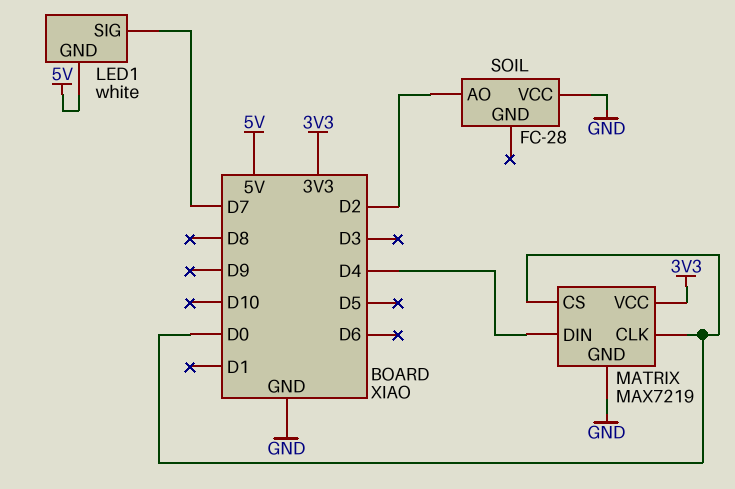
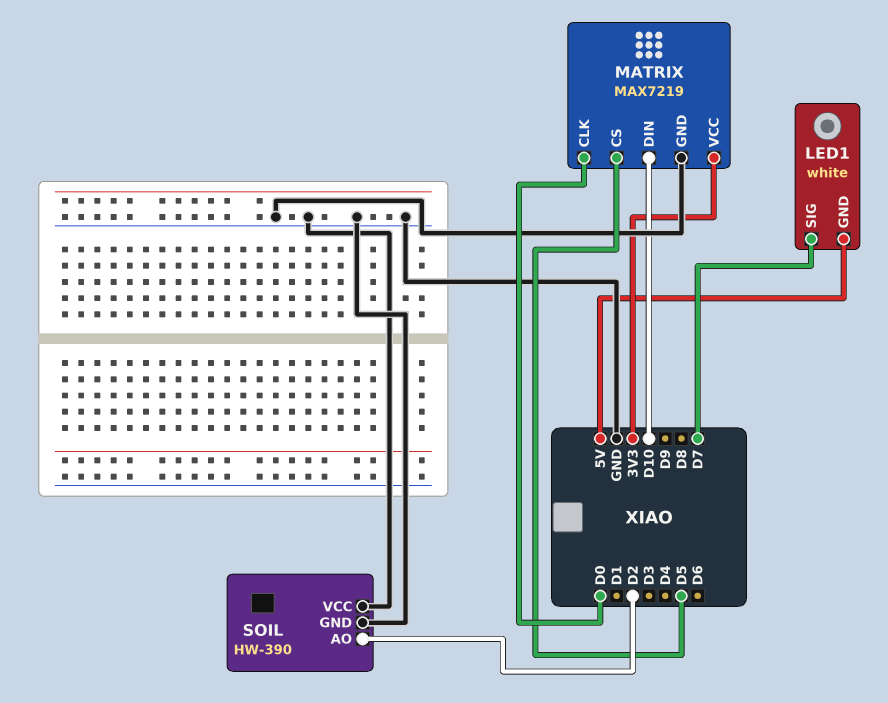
MATRIX pin CS: D0 -> D5
MATRIX pin DIN: D4 -> D10
SOIL: FC-28 -> HW-390
SOIL pin GND: none -> GND

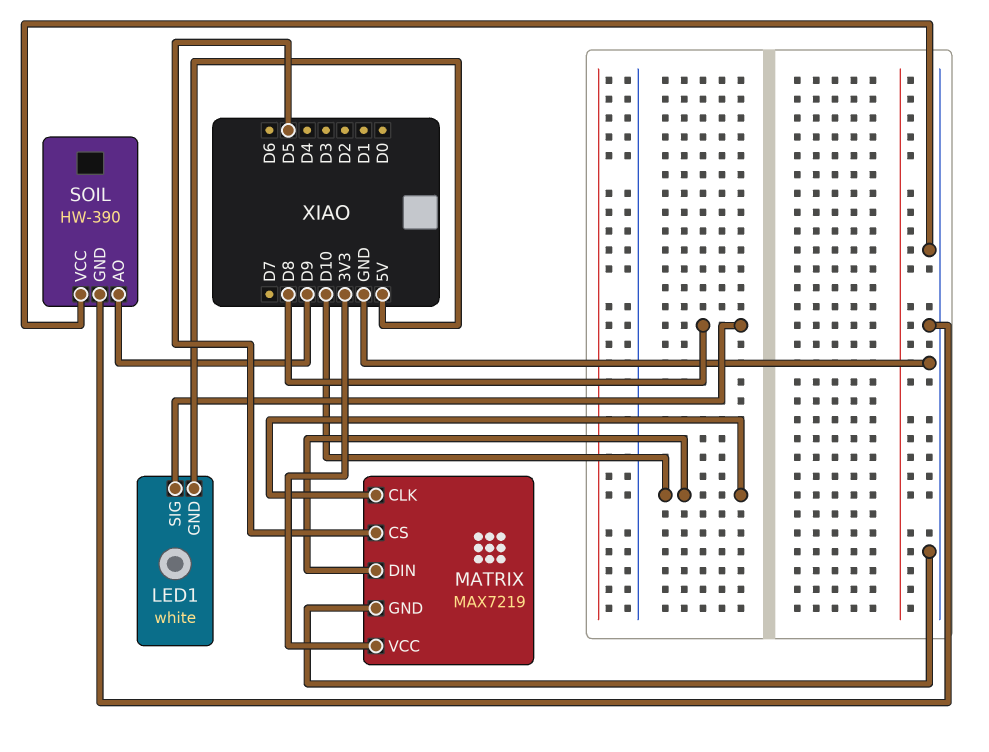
LED1 pin SIG: D7 -> D8
MATRIX pin CLK: D0 -> D10
SOIL pin AO: D2 -> D9

